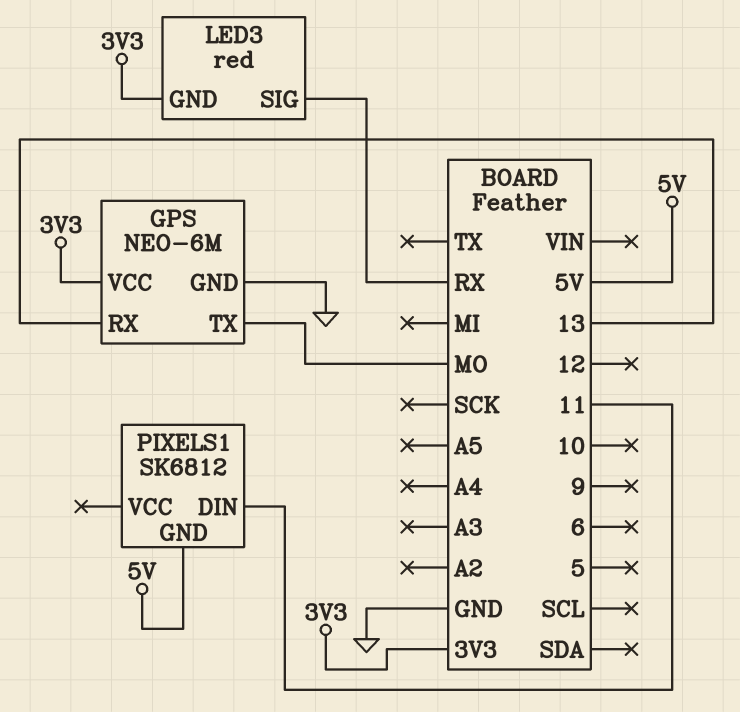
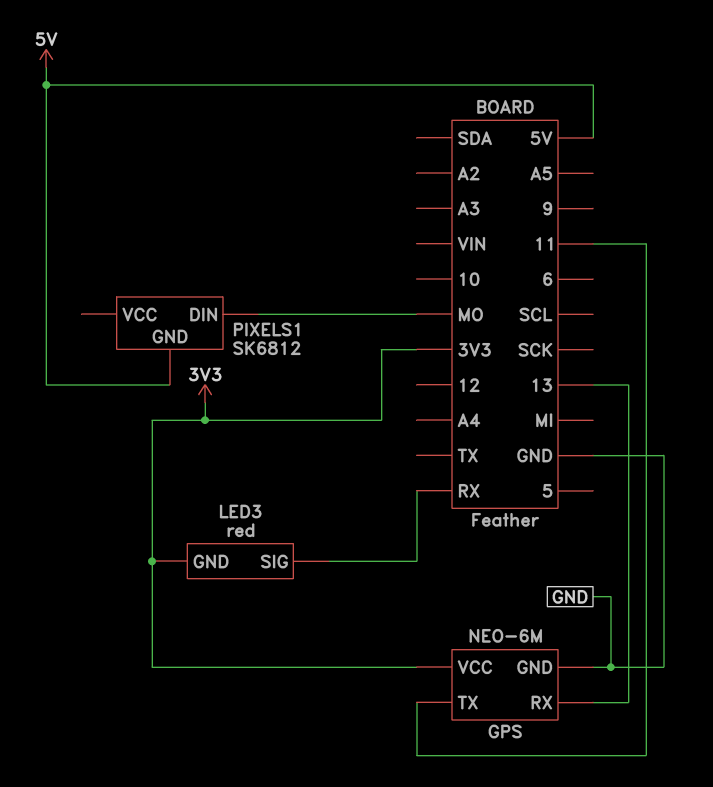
GPS pin TX: MO -> 11
PIXELS1 pin DIN: 11 -> MO

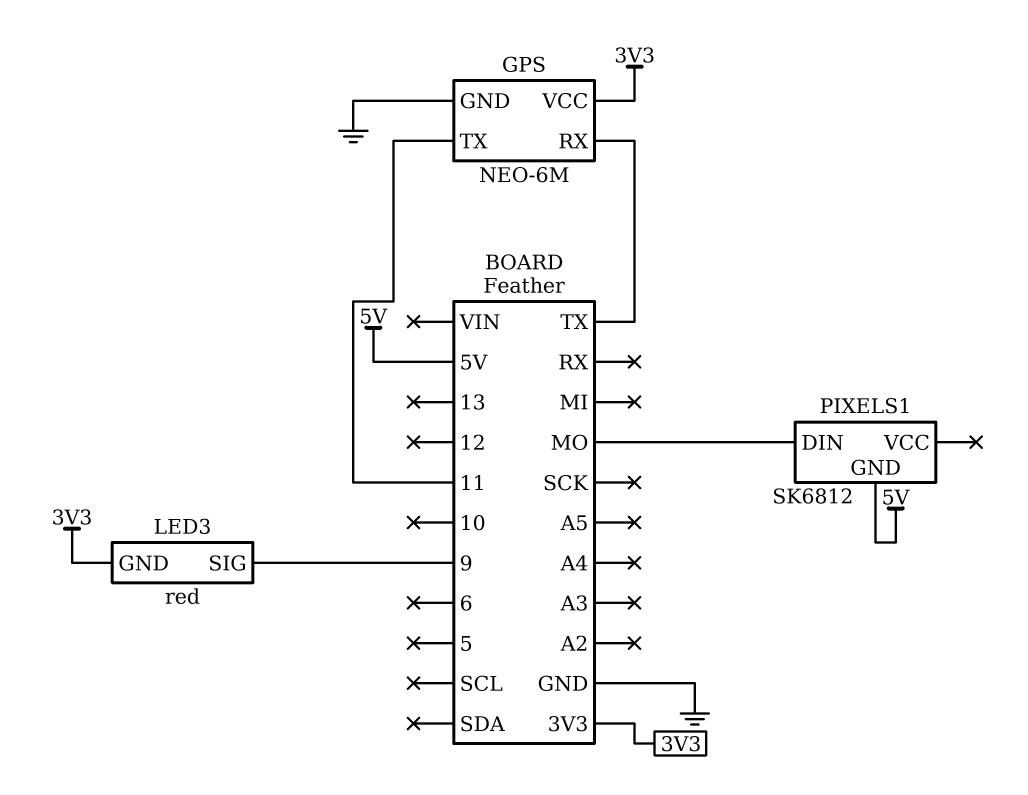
GPS pin RX: 13 -> TX
LED3 pin SIG: RX -> 9

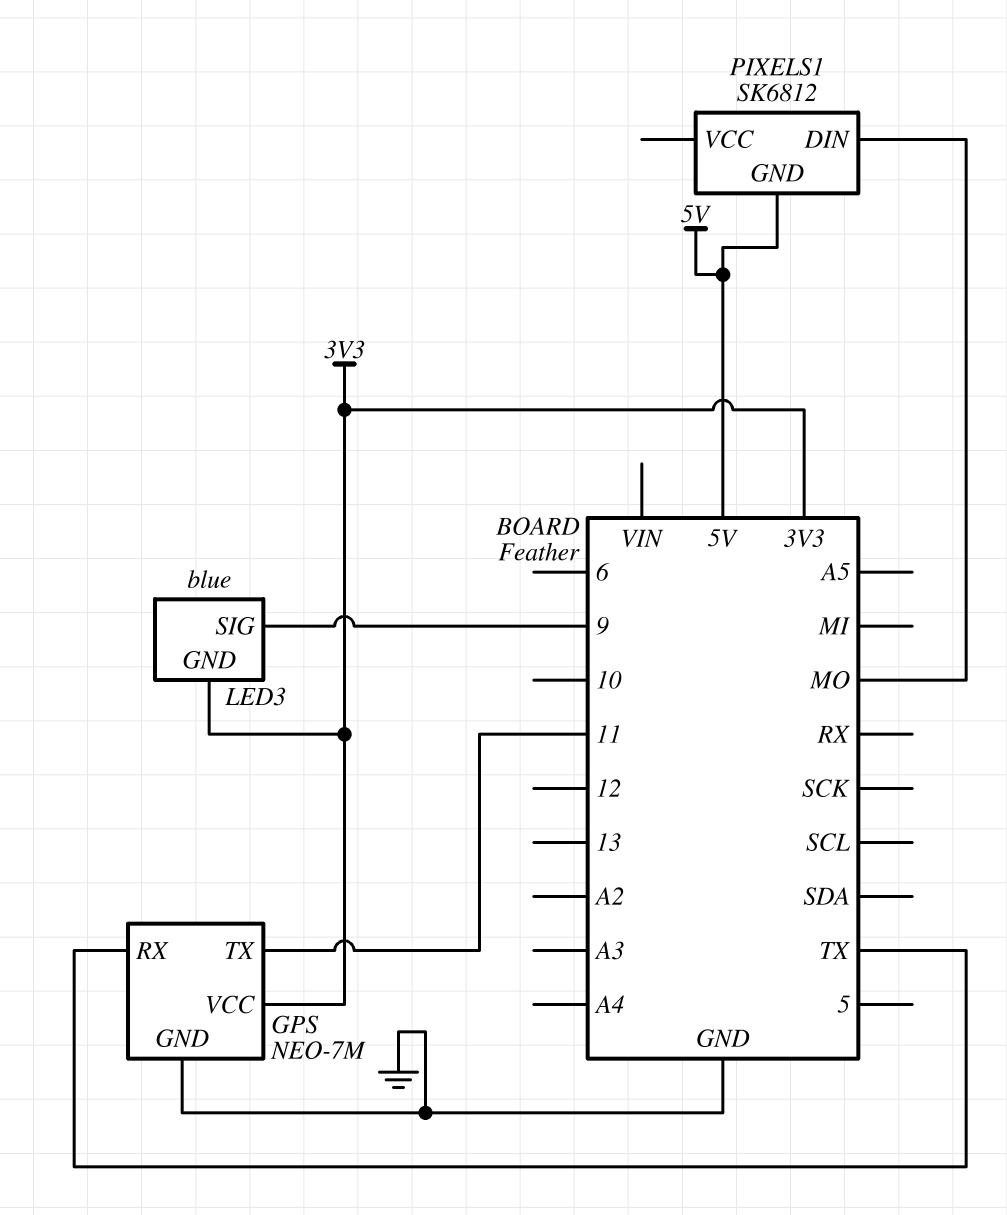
GPS: NEO-6M -> NEO-7M
LED3: red -> blue

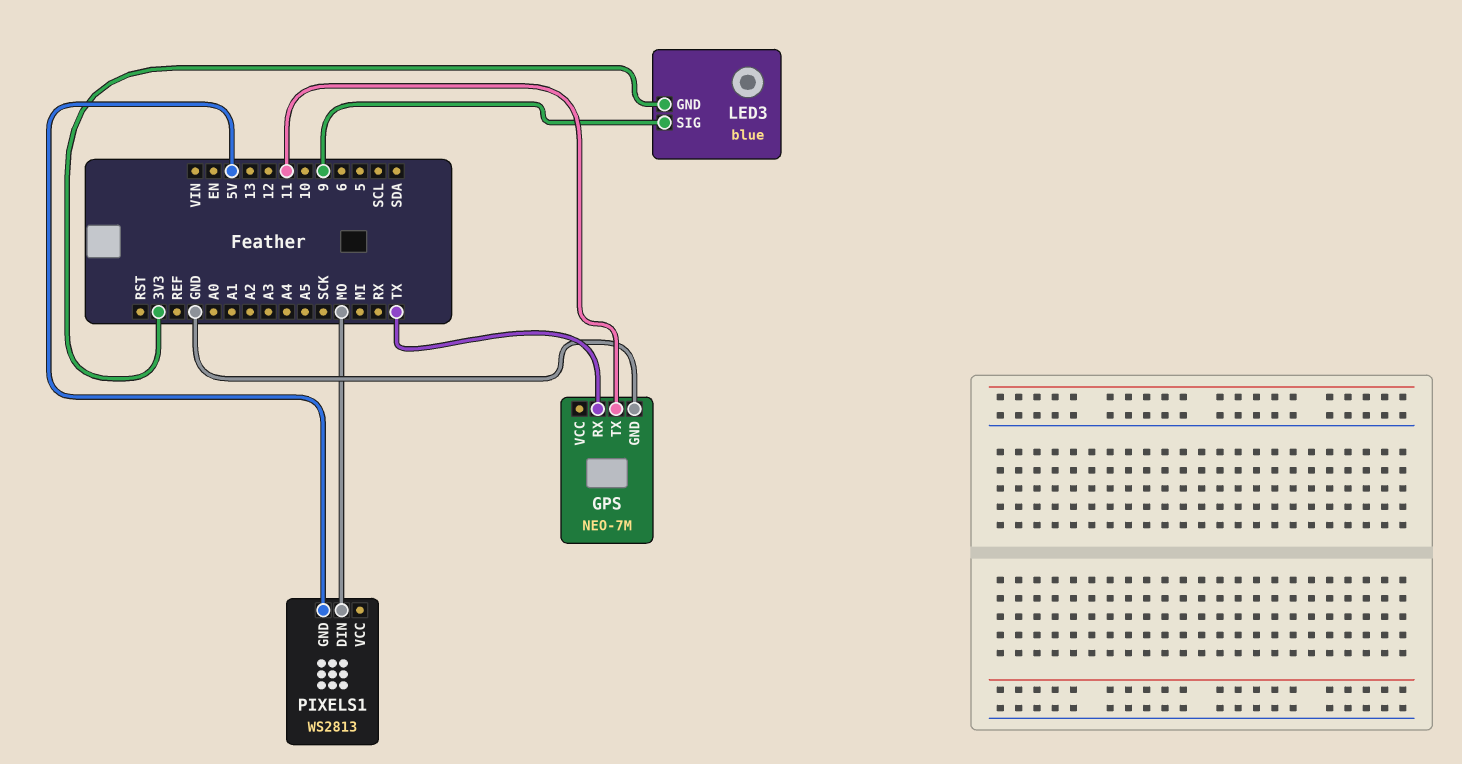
GPS pin VCC: 3V3 -> none
PIXELS1: SK6812 -> WS2813

